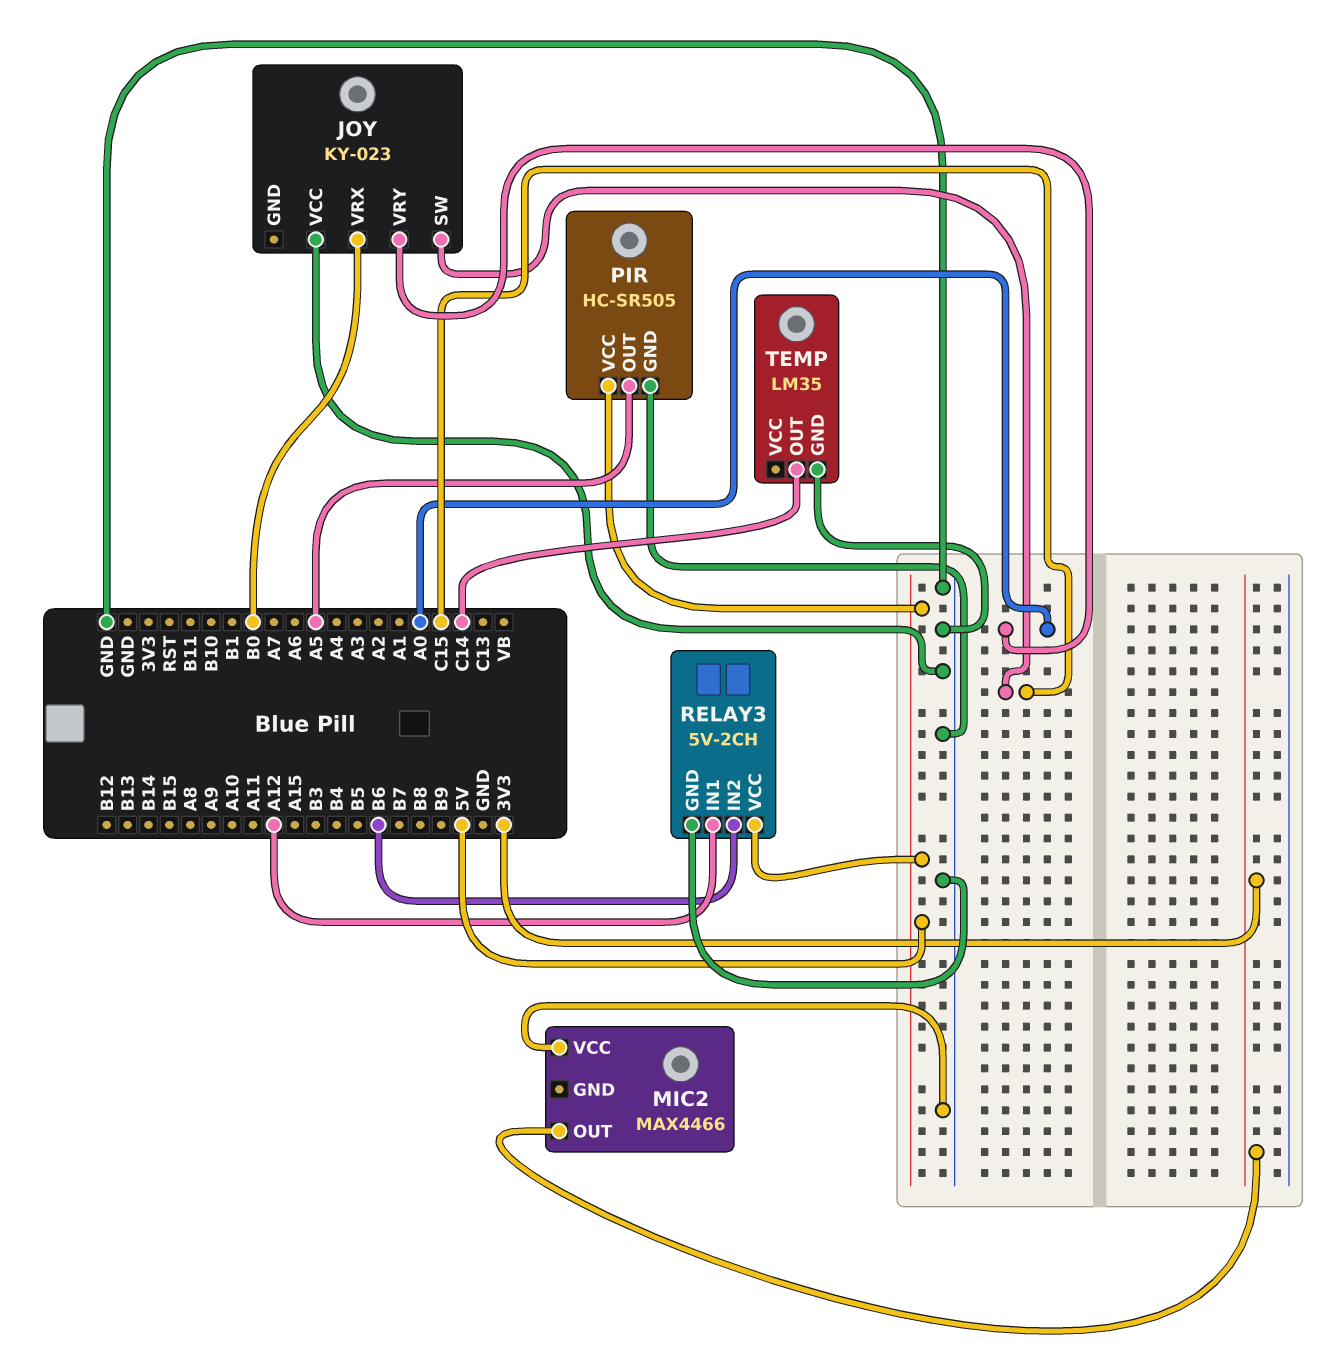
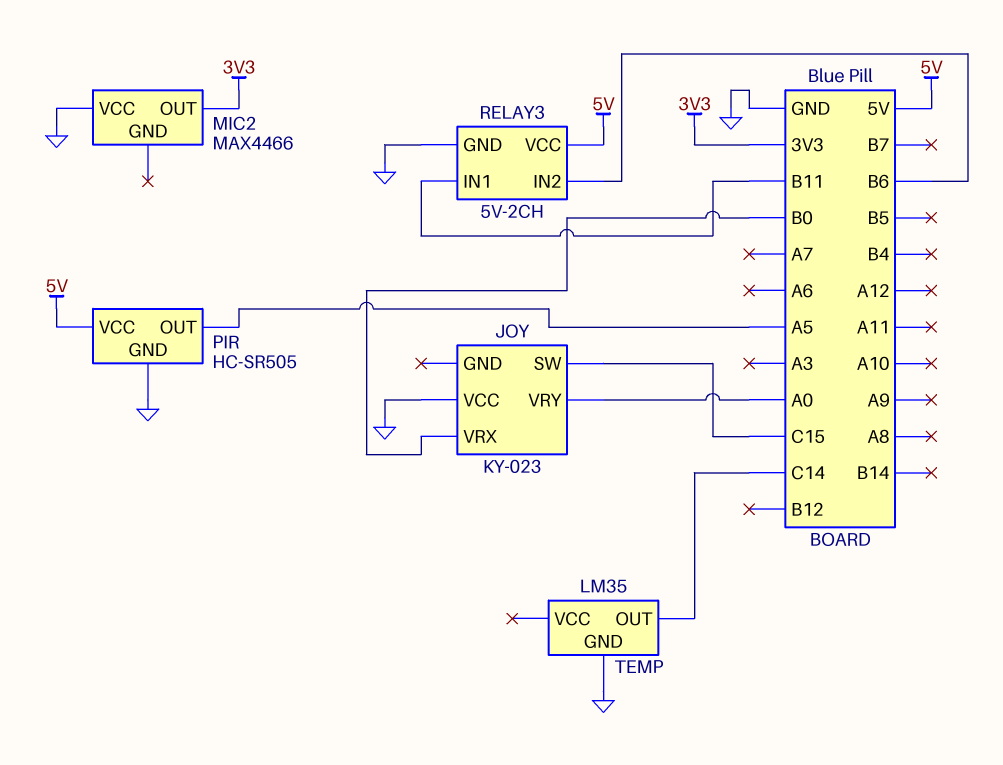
RELAY3 pin IN1: A12 -> B11

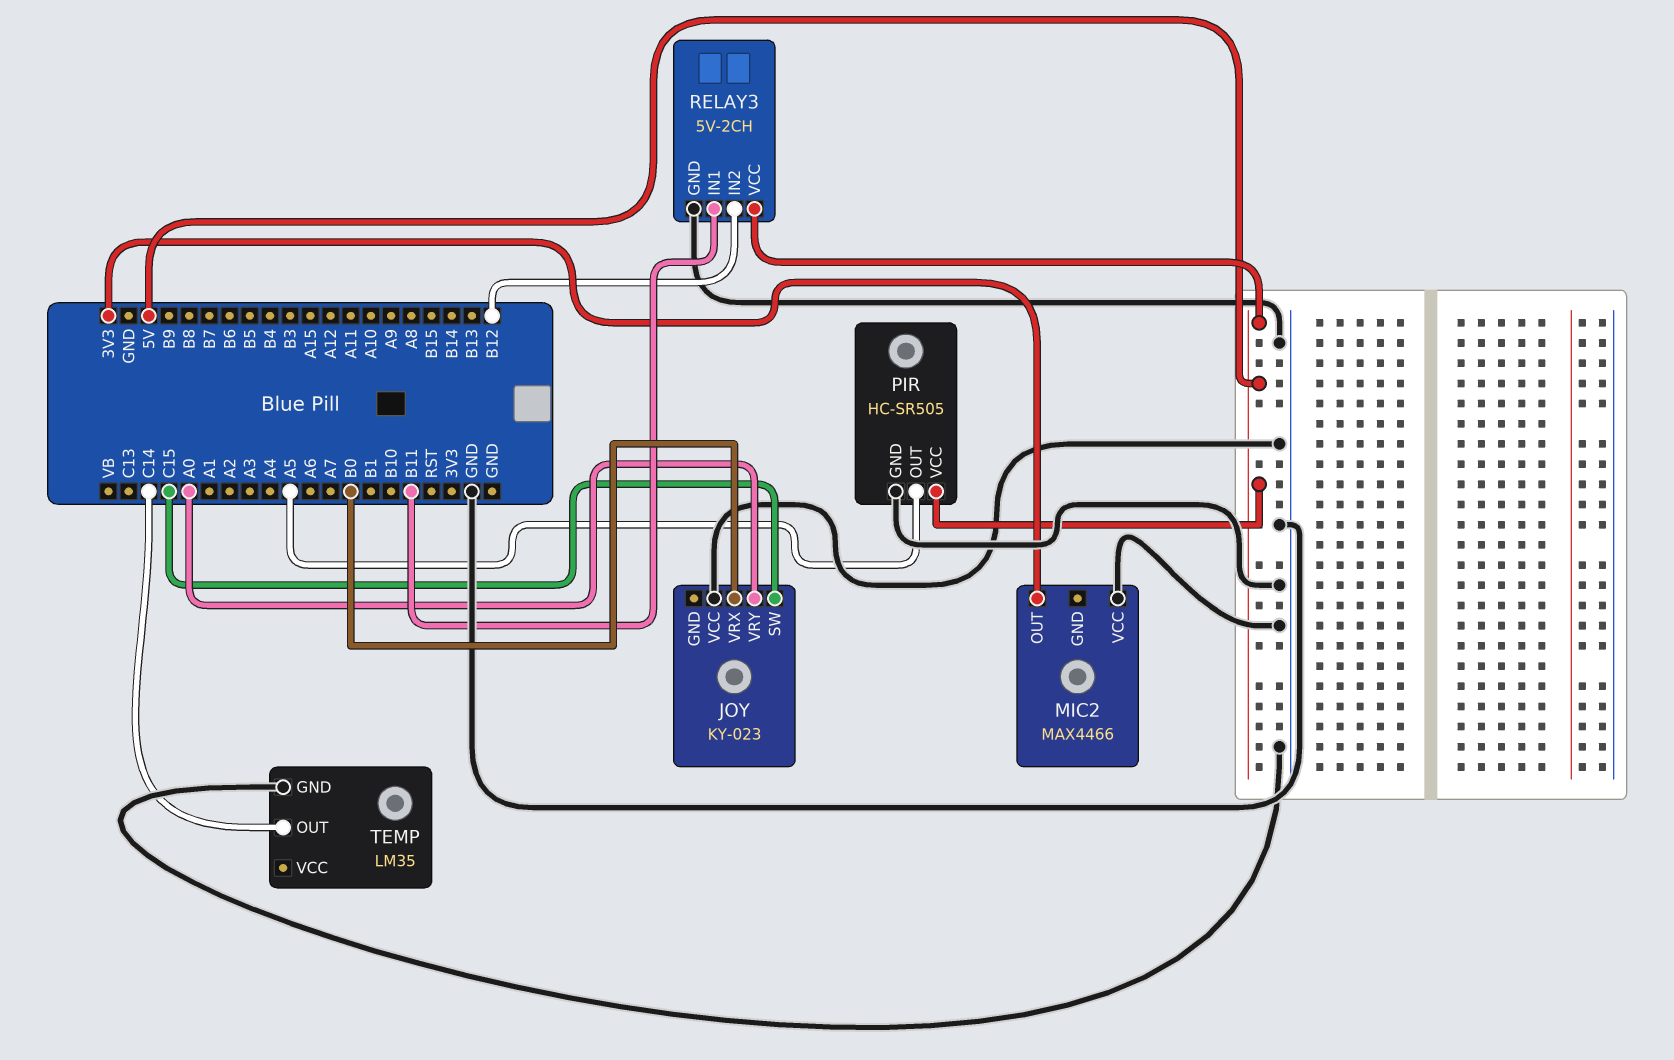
RELAY3 pin IN2: B6 -> B12

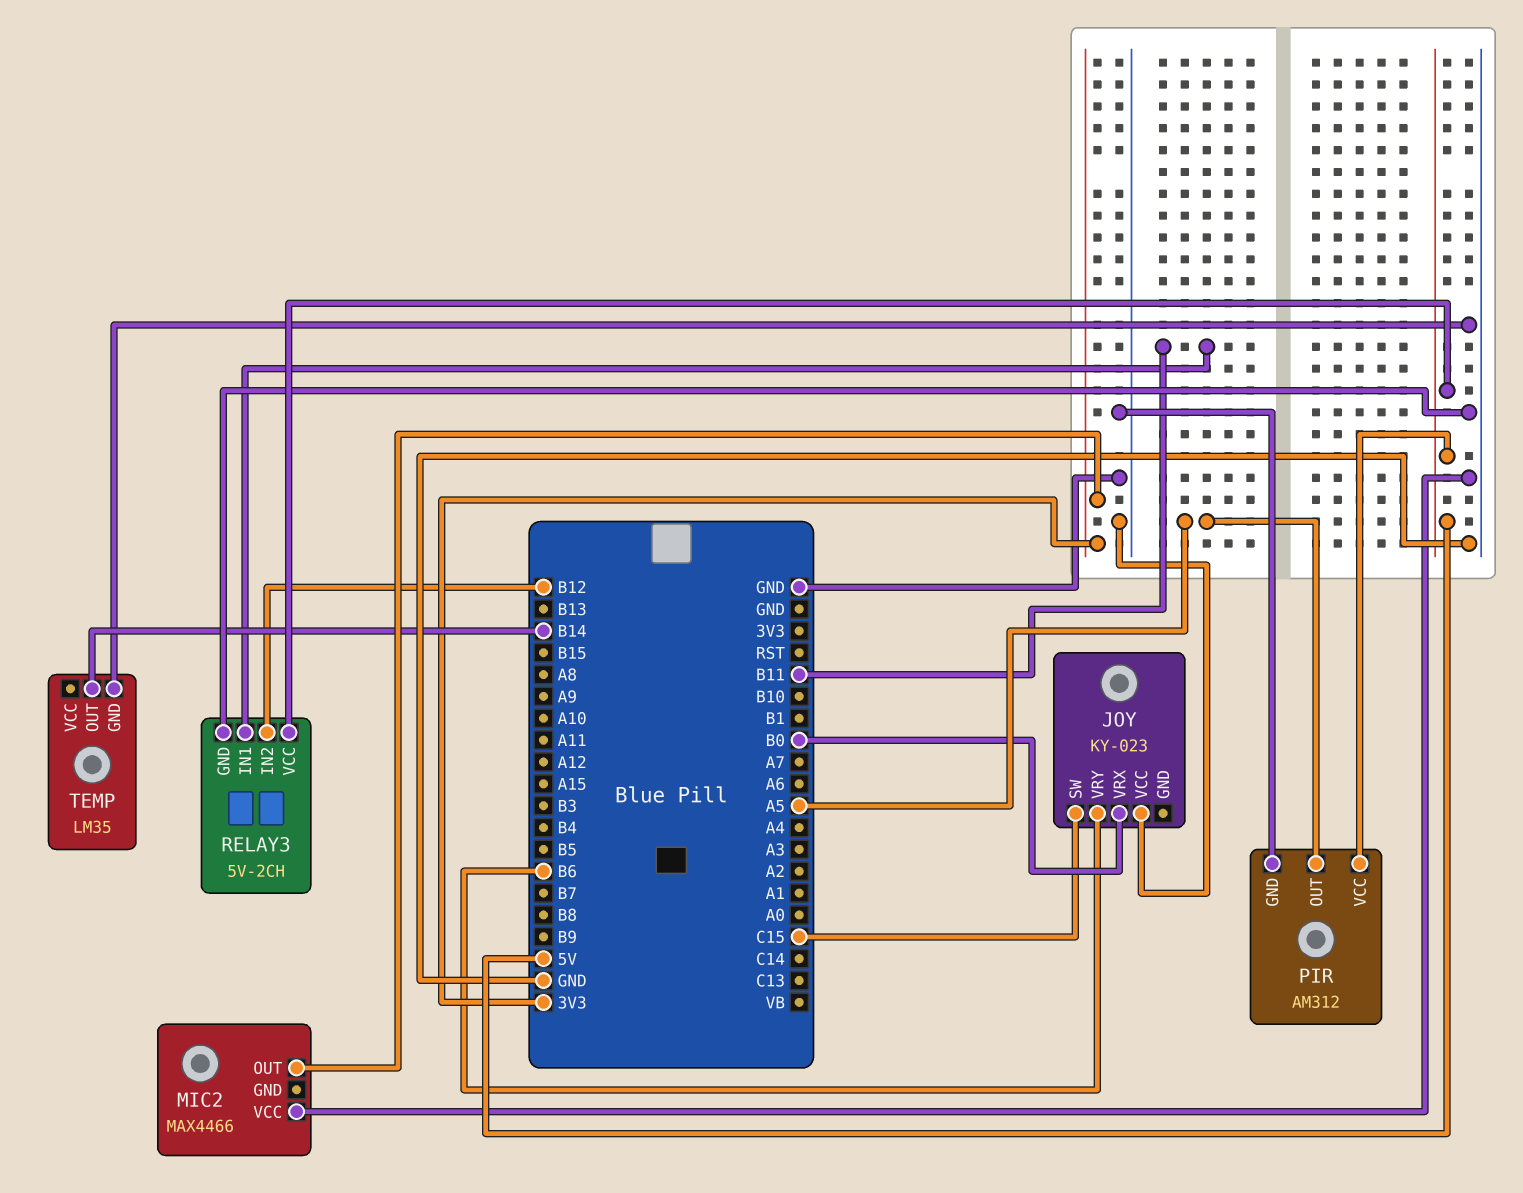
JOY pin VRY: A0 -> B6
PIR: HC-SR505 -> AM312
TEMP pin OUT: C14 -> B14

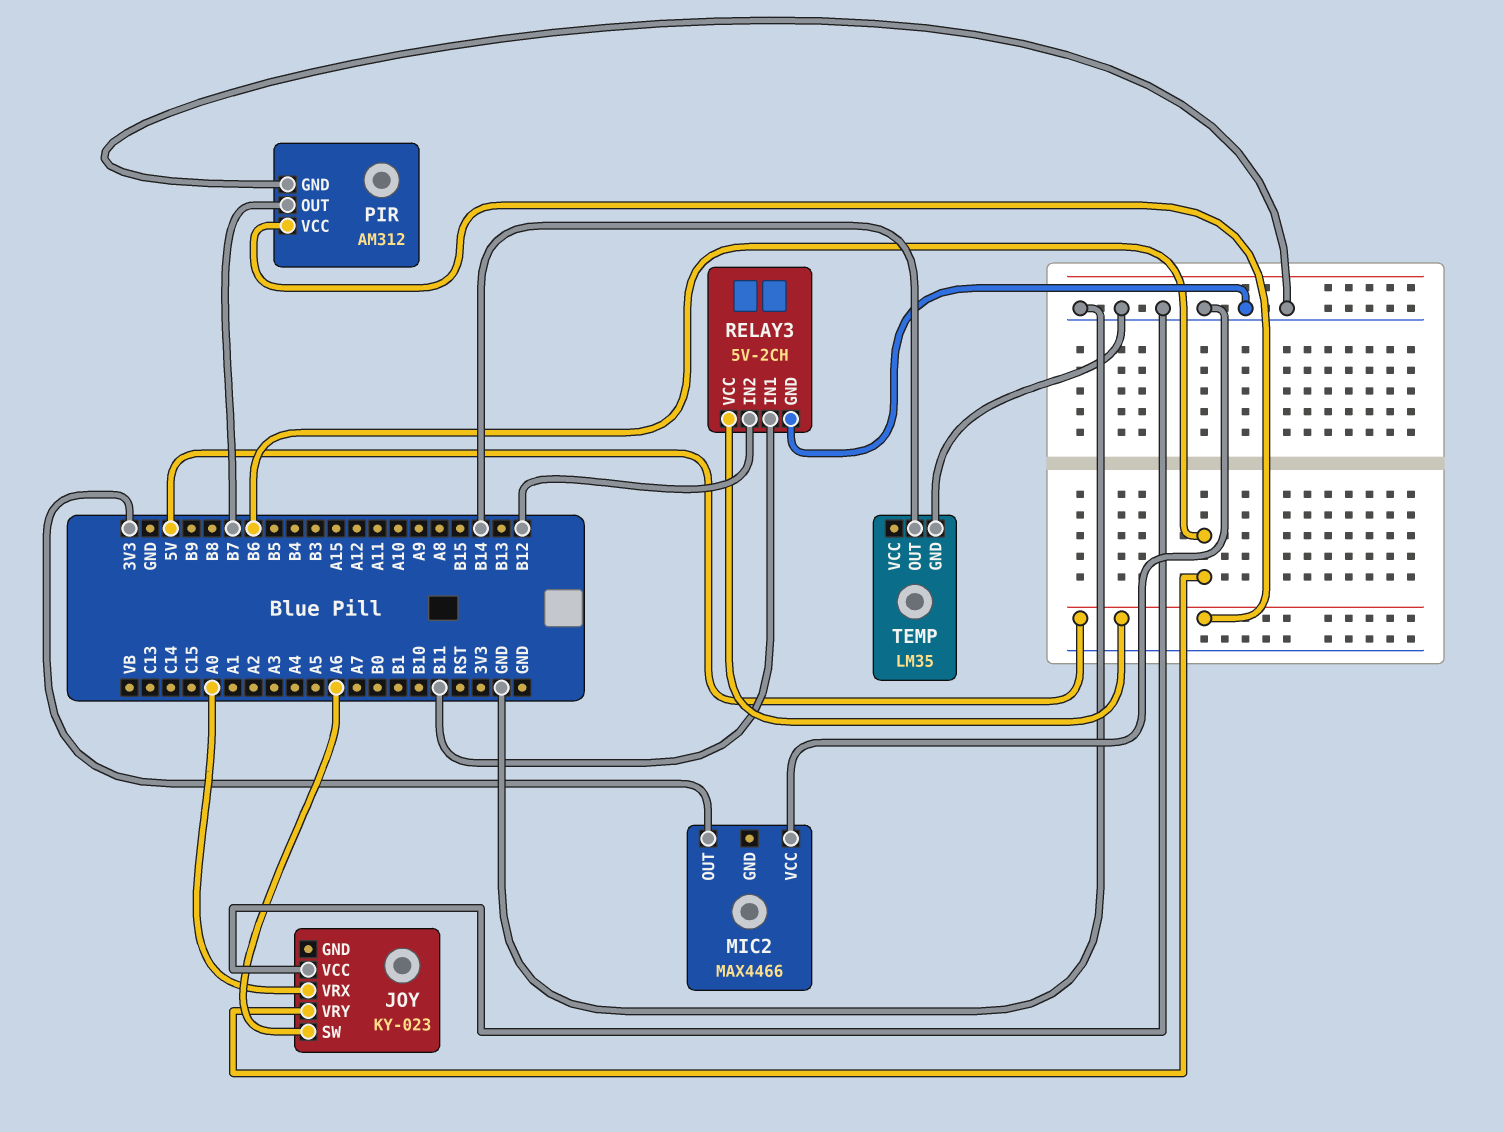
JOY pin SW: C15 -> A6
JOY pin VRX: B0 -> A0
PIR pin OUT: A5 -> B7

